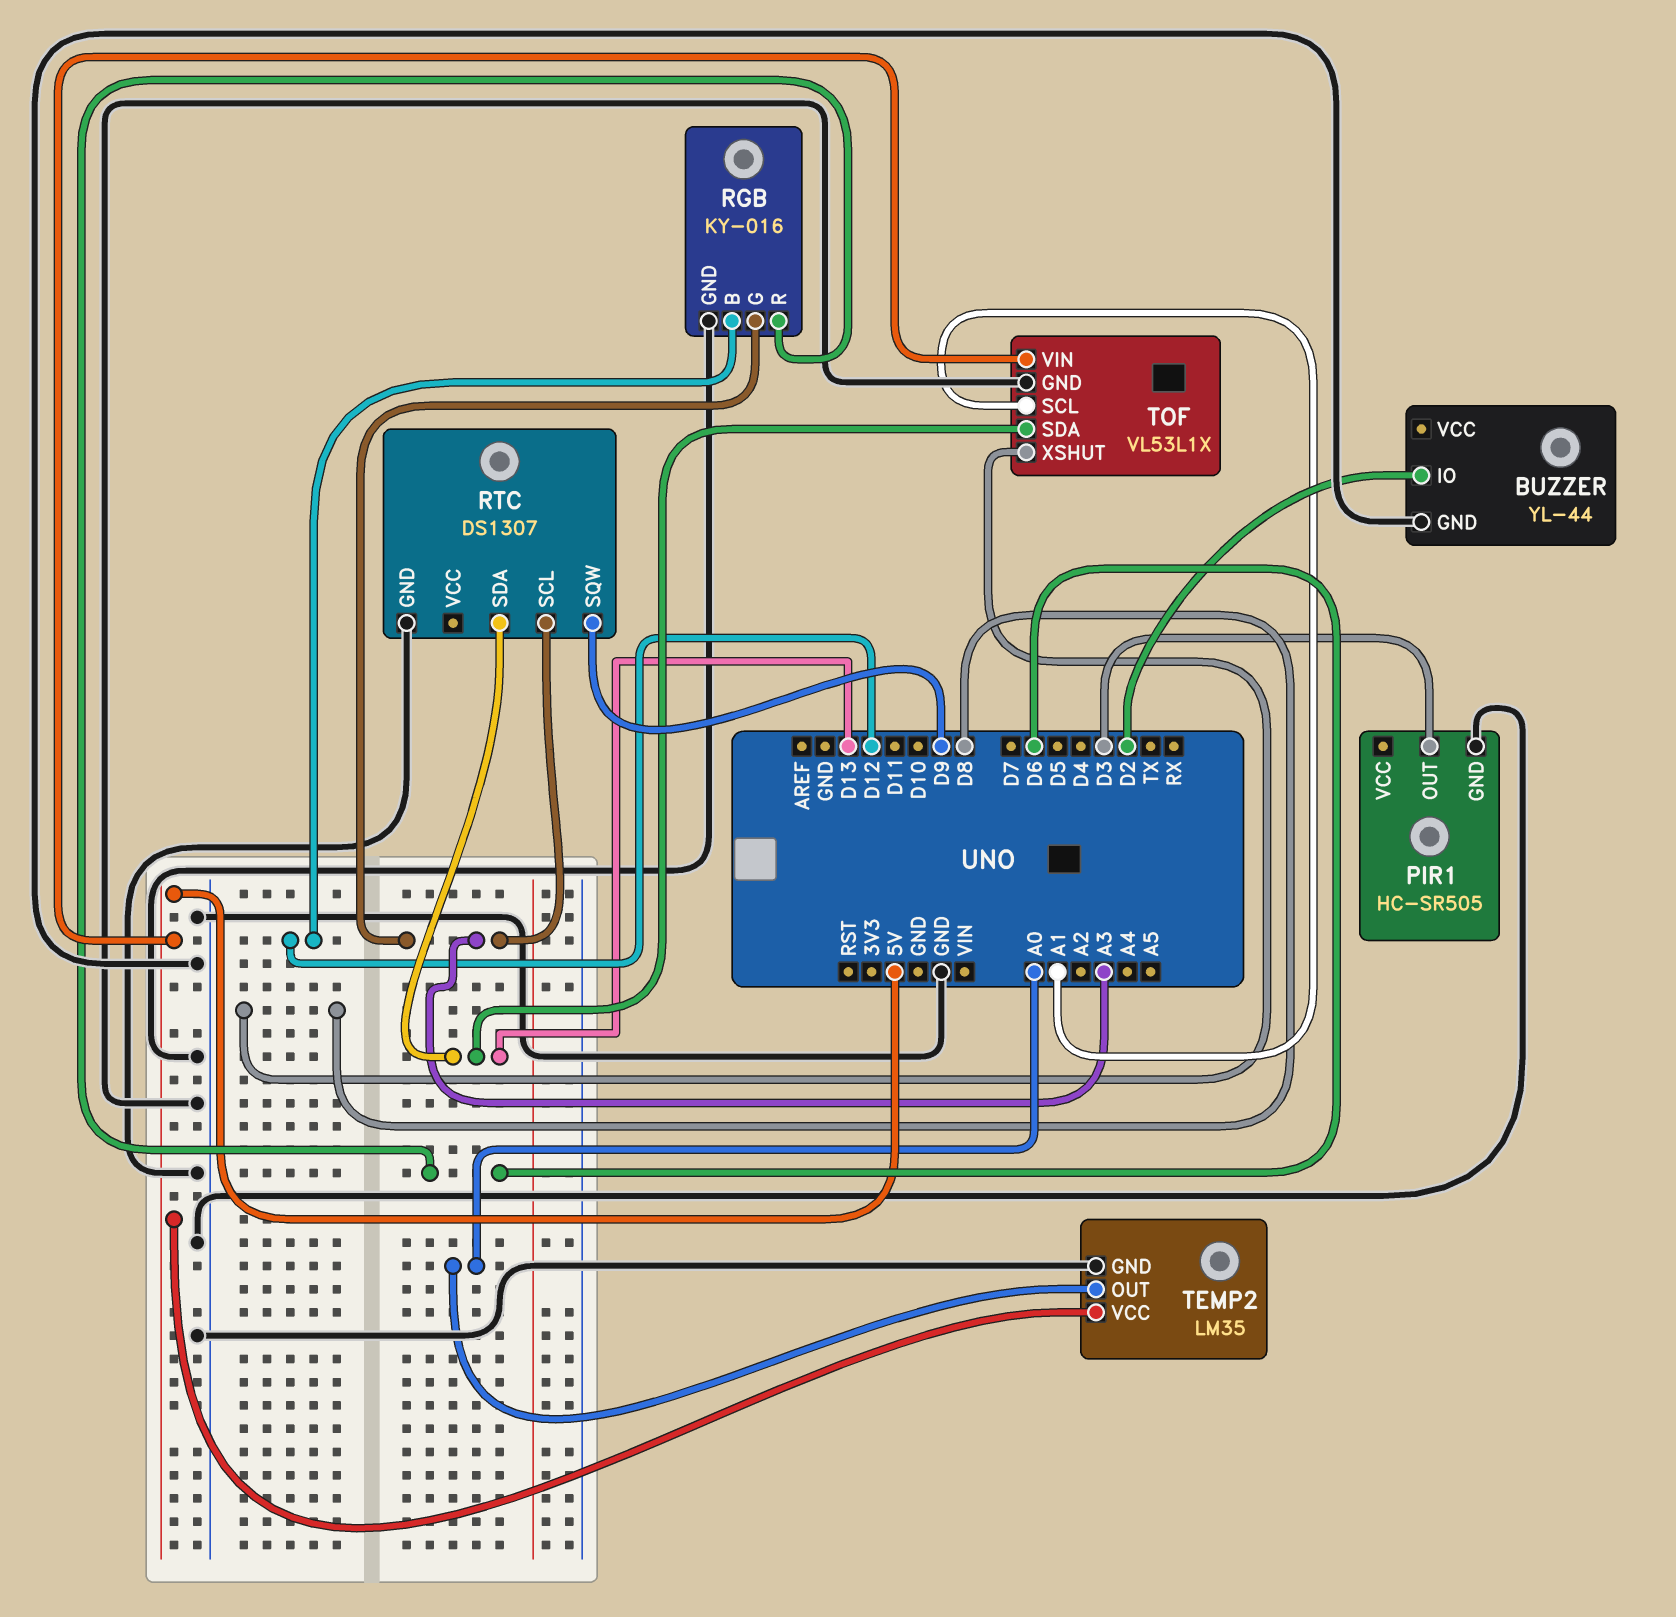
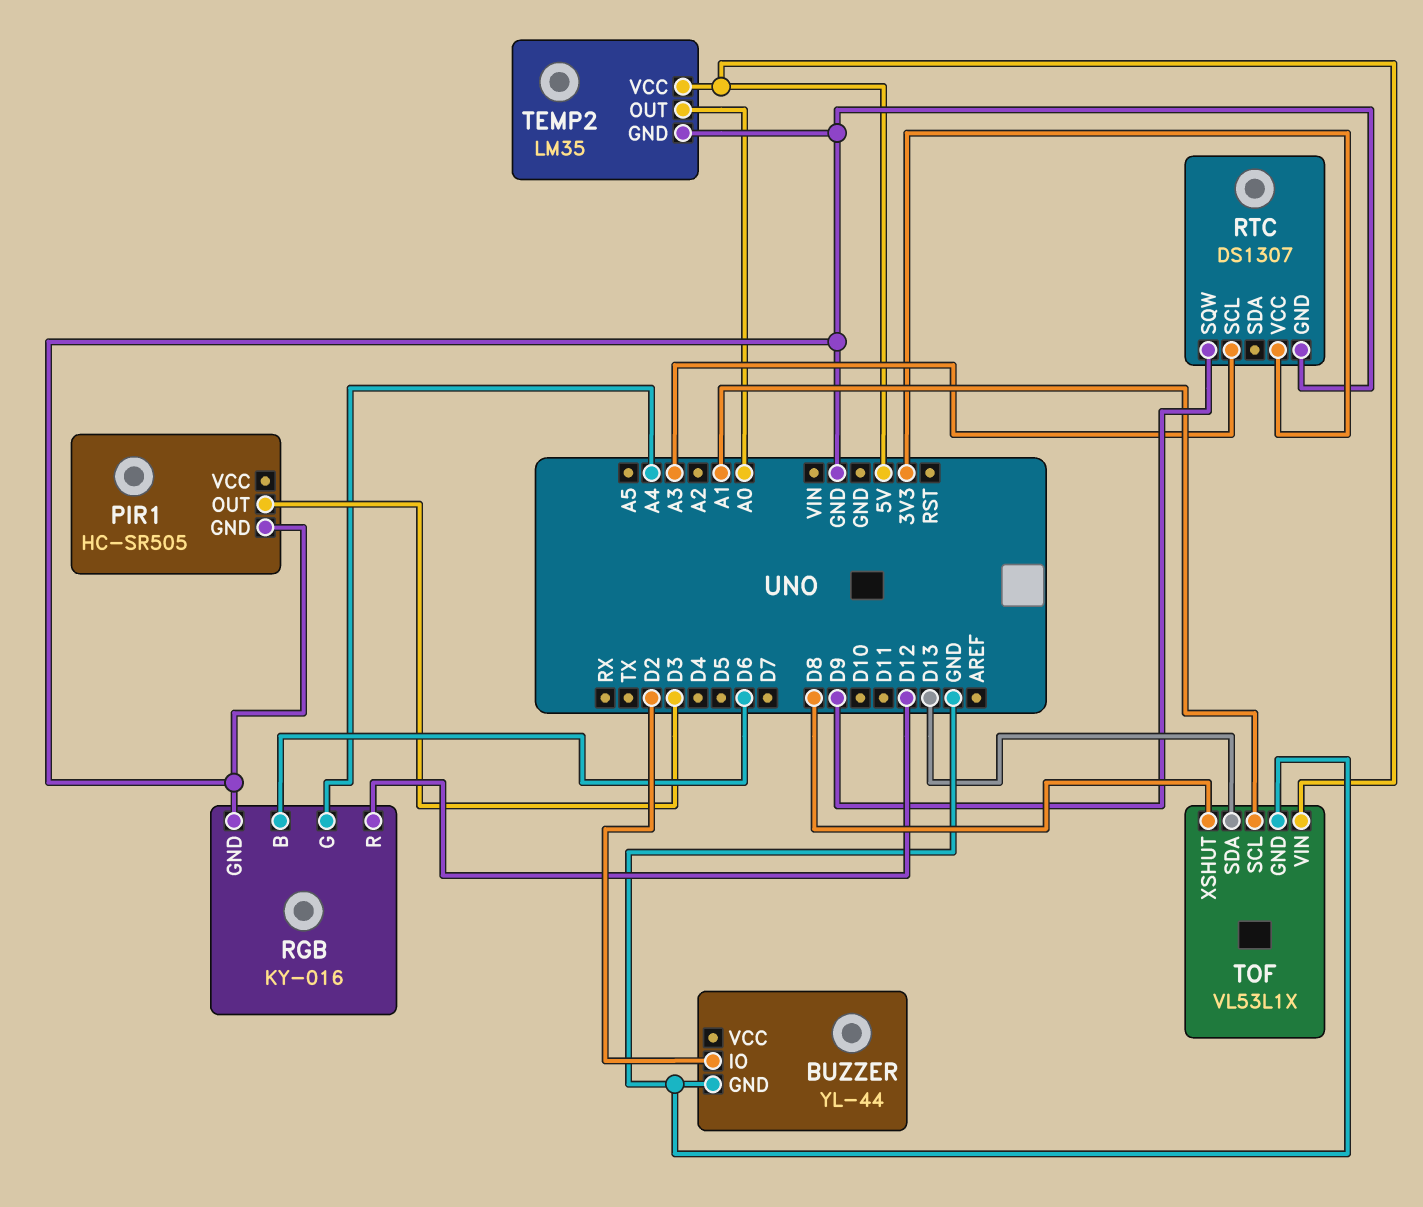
RGB pin B: D12 -> D6
RGB pin G: A3 -> A4
RGB pin R: D6 -> D12
RTC pin SDA: D13 -> none
RTC pin VCC: none -> 3V3

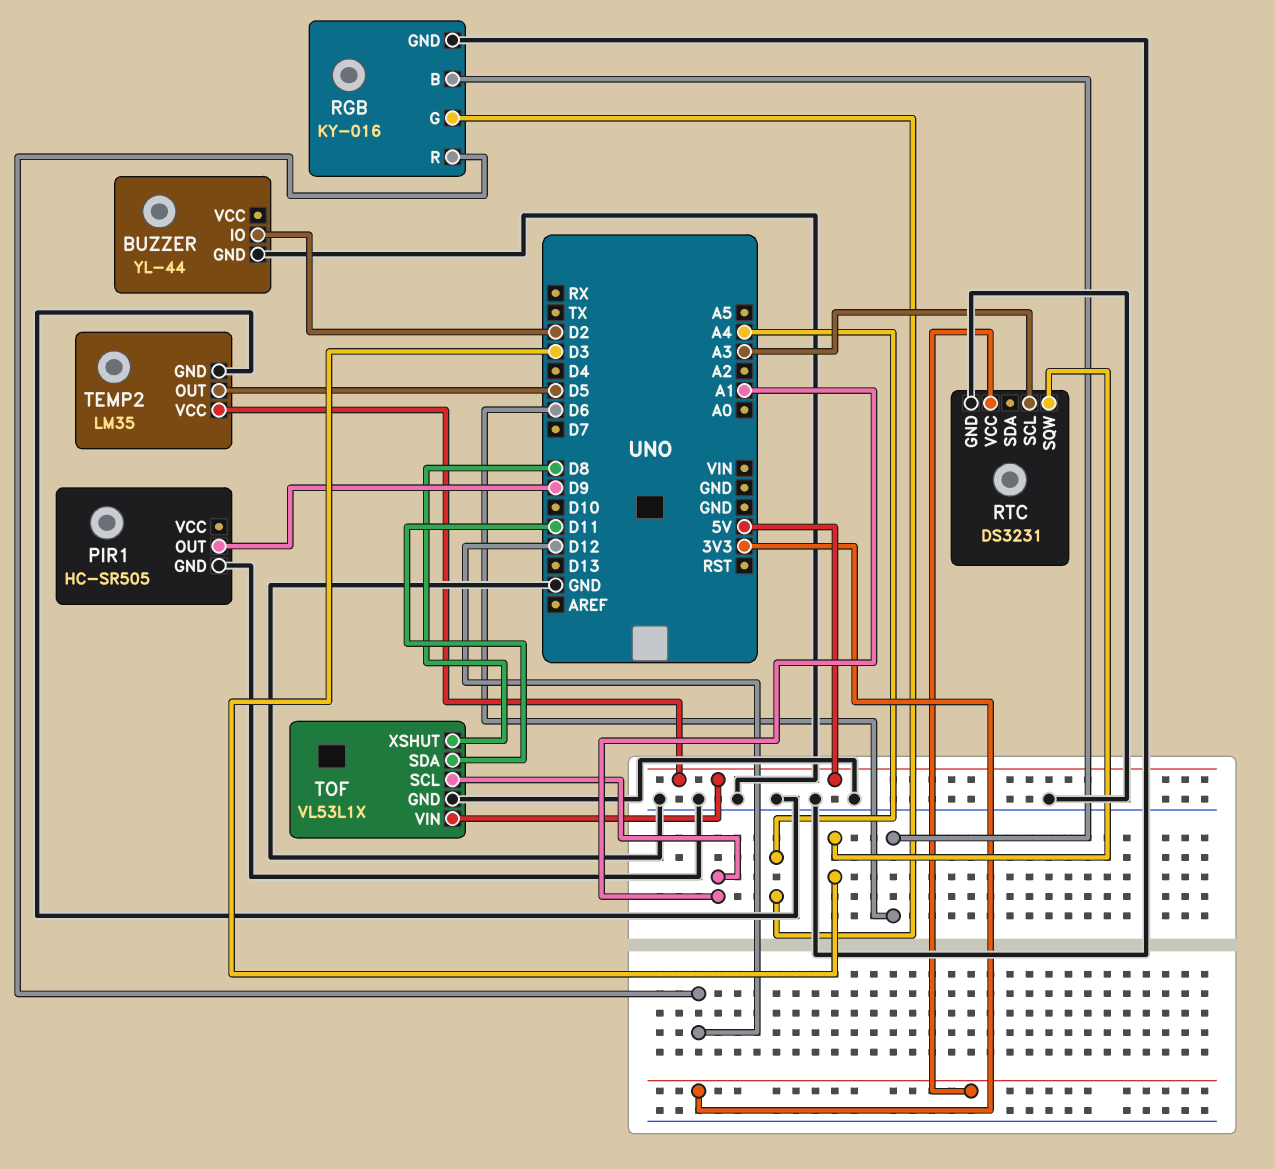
PIR1 pin OUT: D3 -> D9
RTC: DS1307 -> DS3231
RTC pin SQW: D9 -> D3
TEMP2 pin OUT: A0 -> D5
TOF pin SDA: D13 -> D11

